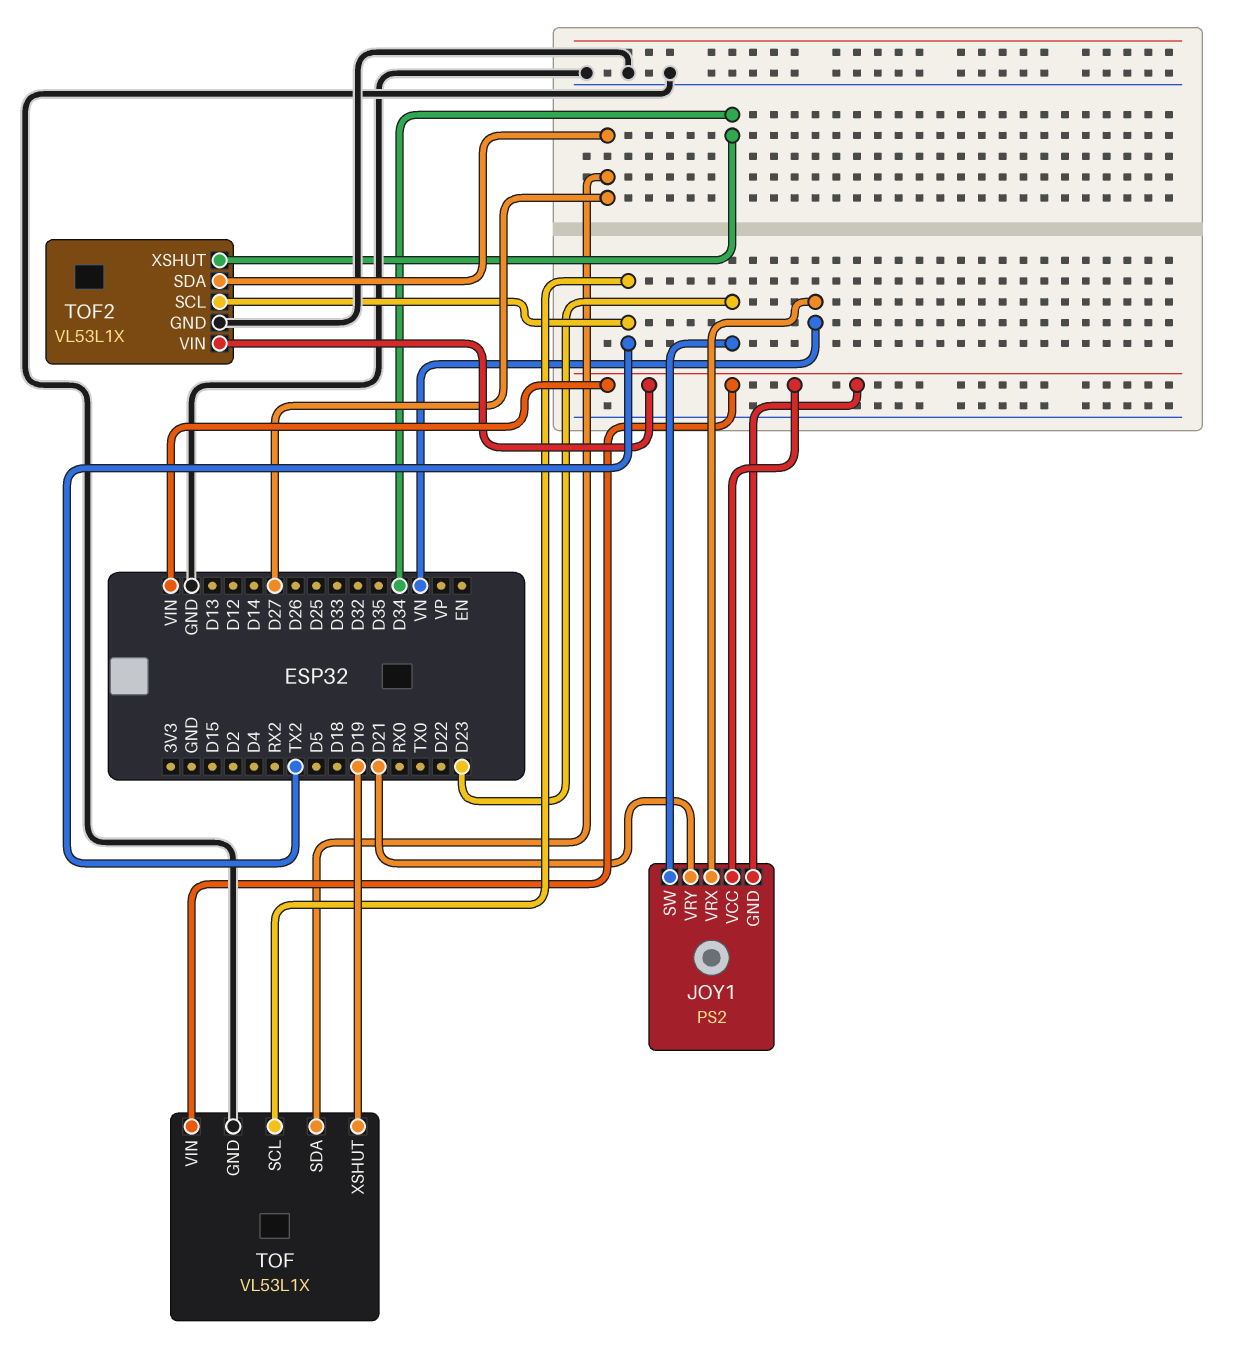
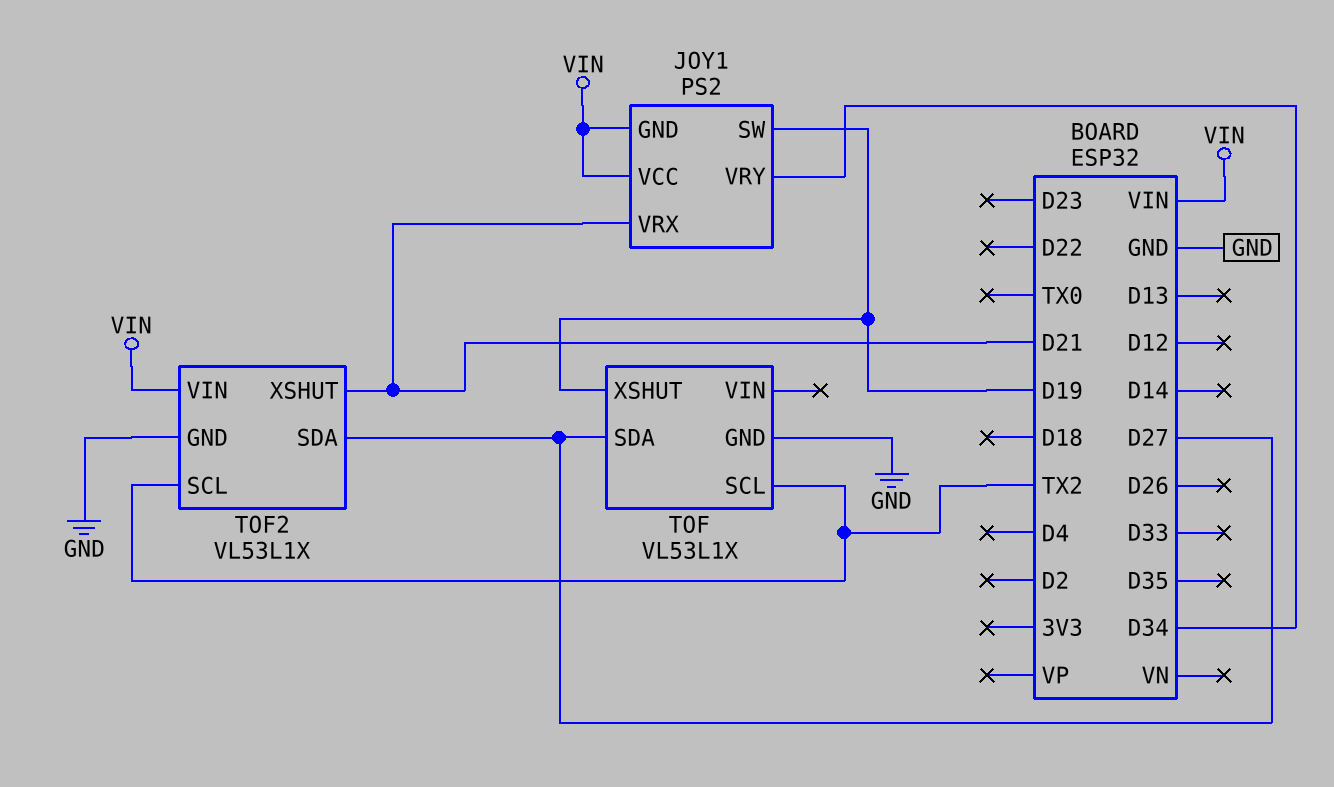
JOY1 pin SW: D23 -> D19
JOY1 pin VRX: VN -> D21
JOY1 pin VRY: D21 -> D34
TOF pin VIN: VIN -> none
TOF2 pin XSHUT: D34 -> D21

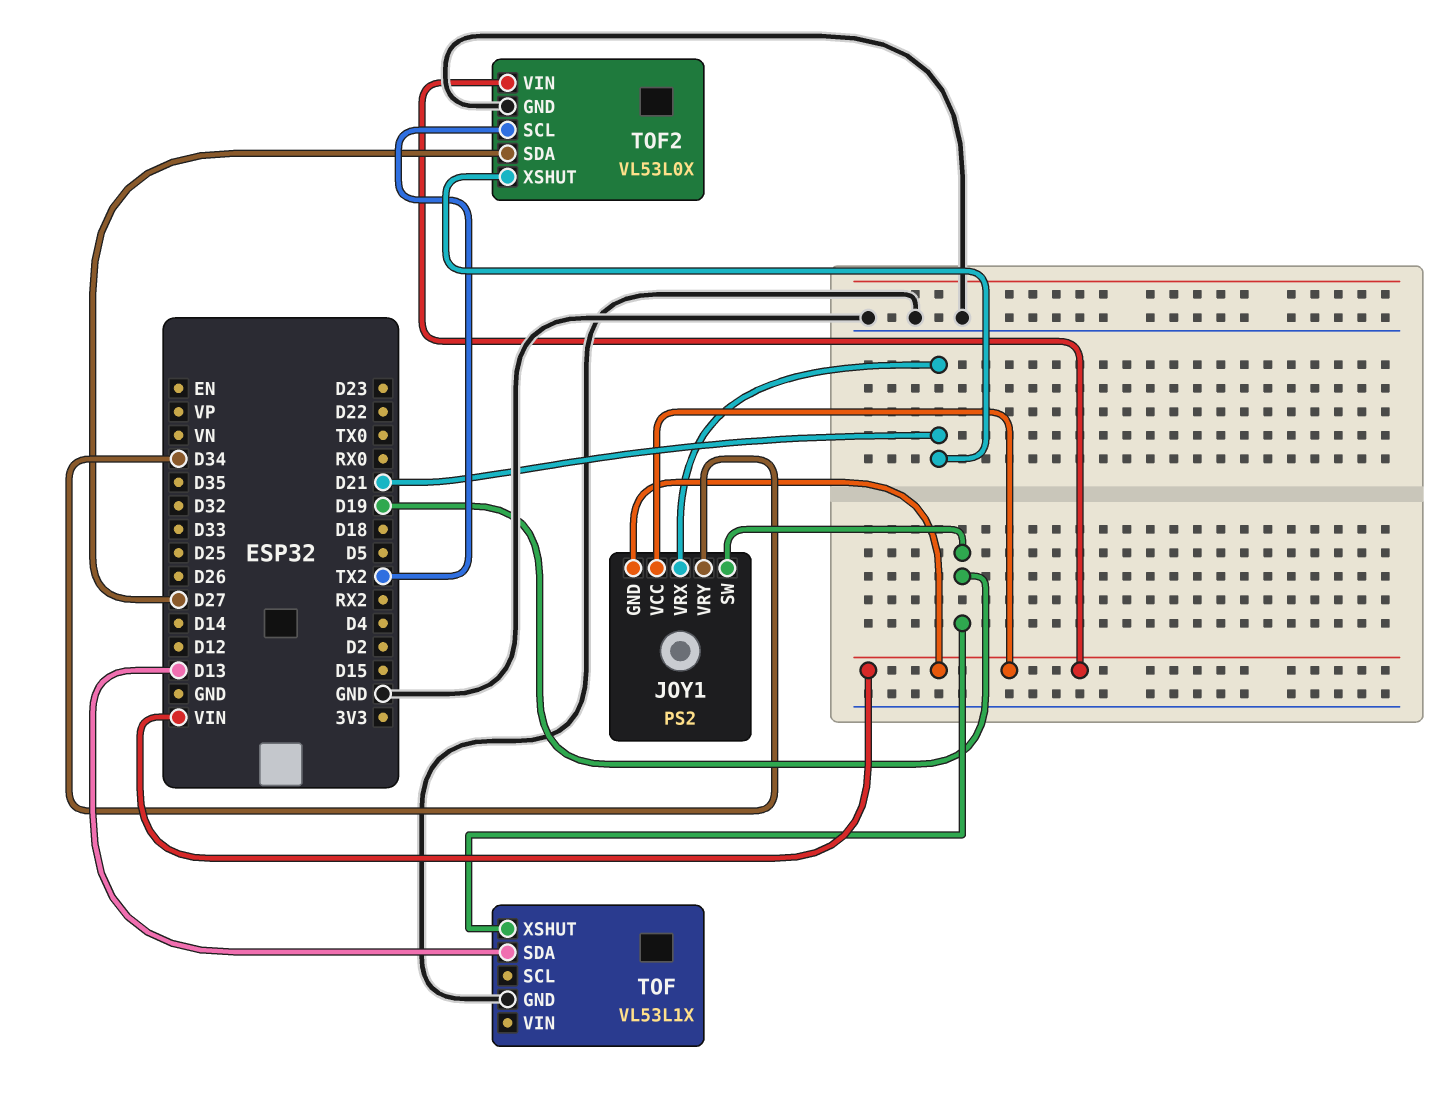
TOF pin SCL: TX2 -> none
TOF pin SDA: D27 -> D13
TOF2: VL53L1X -> VL53L0X

